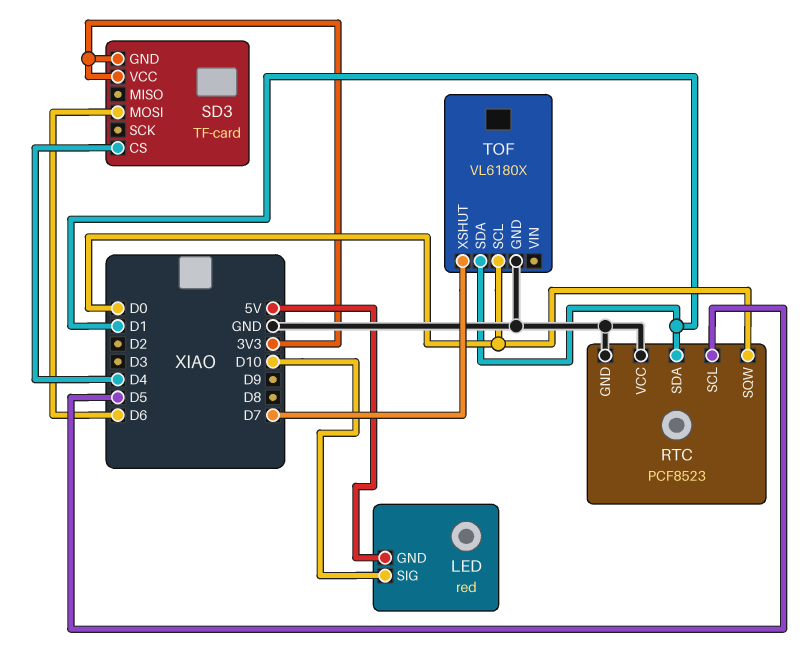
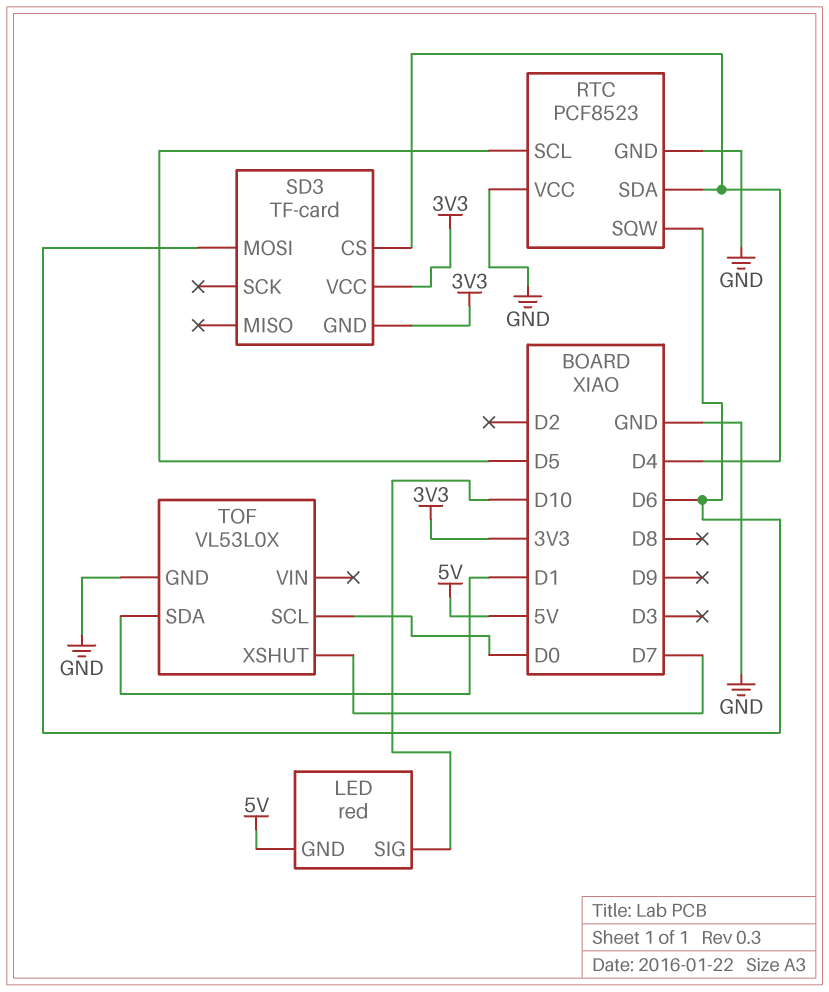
RTC pin SDA: D1 -> D4
RTC pin SQW: D0 -> D6
TOF: VL6180X -> VL53L0X

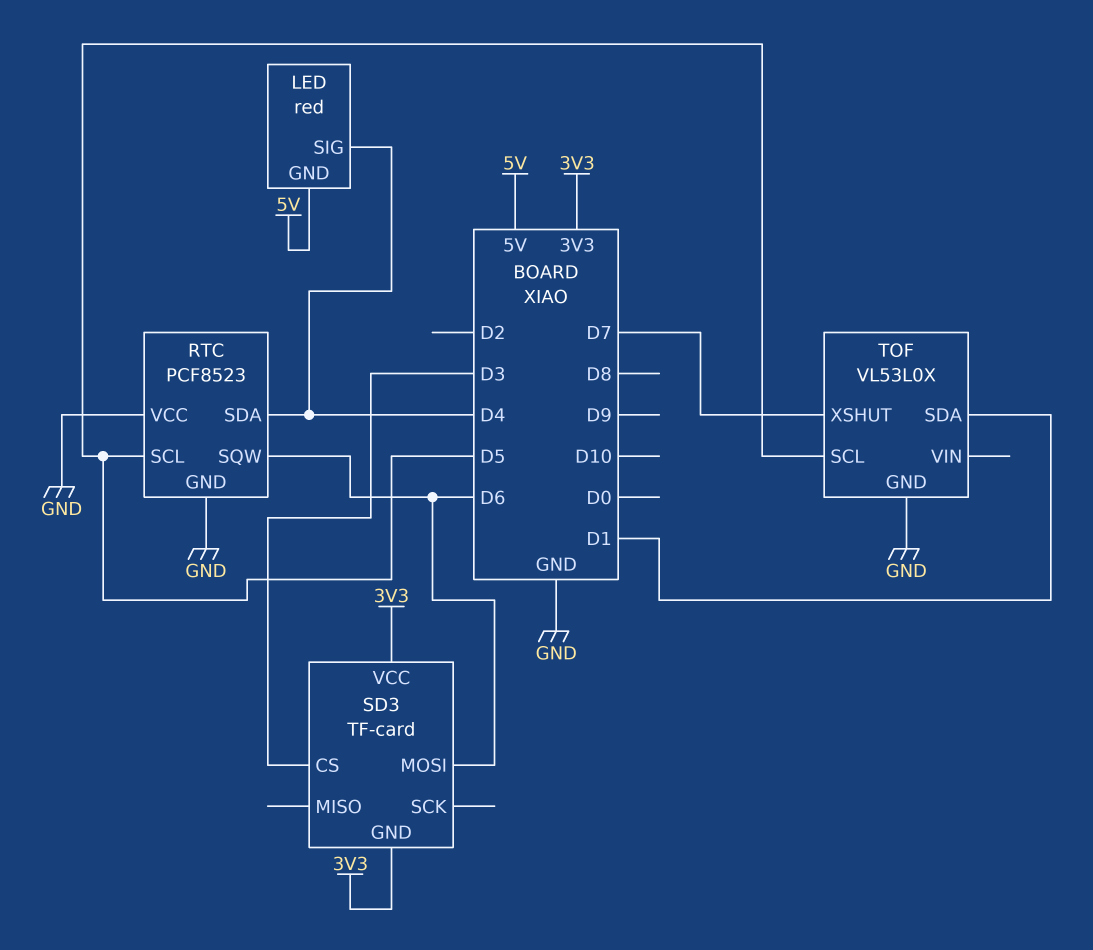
LED pin SIG: D10 -> D4
SD3 pin CS: D4 -> D3
TOF pin SCL: D0 -> D5

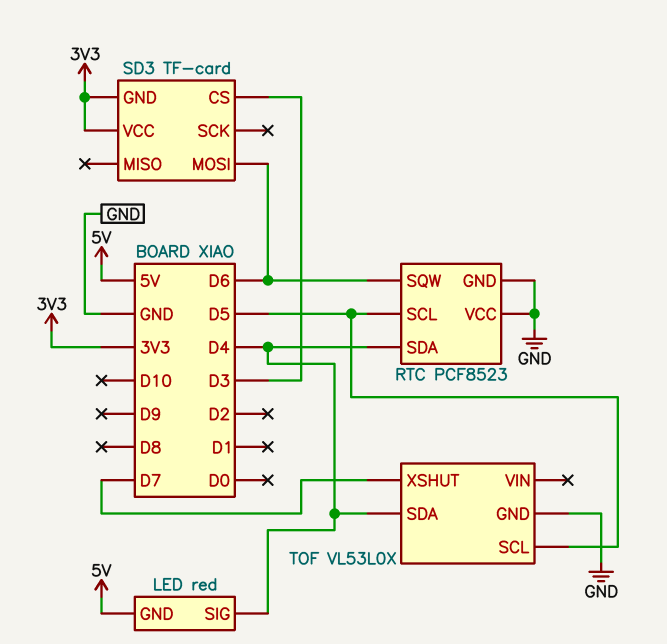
TOF pin SDA: D1 -> D4

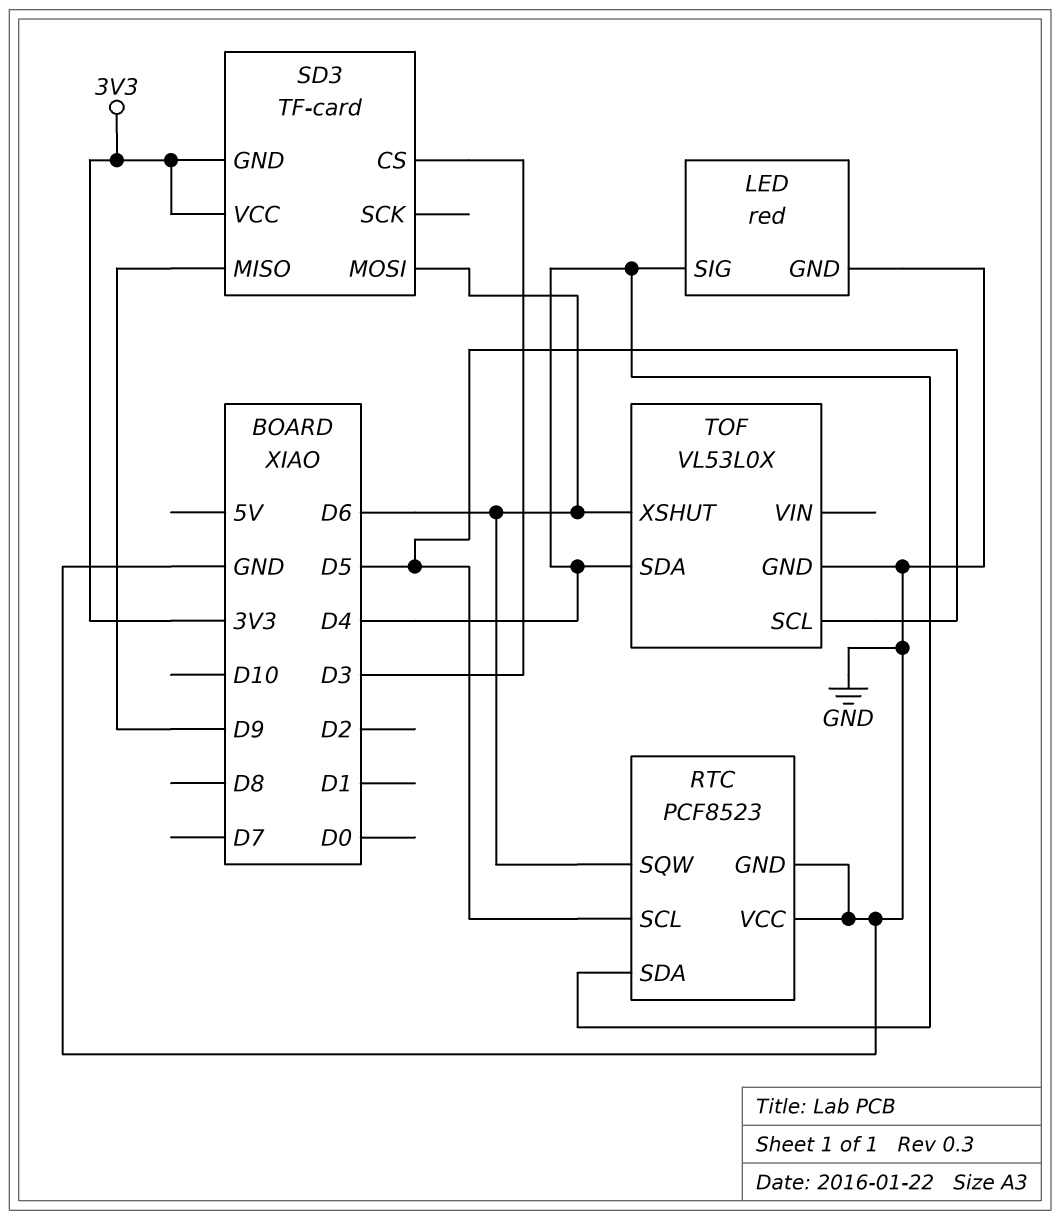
LED pin GND: 5V -> GND
SD3 pin MISO: none -> D9
TOF pin XSHUT: D7 -> D6

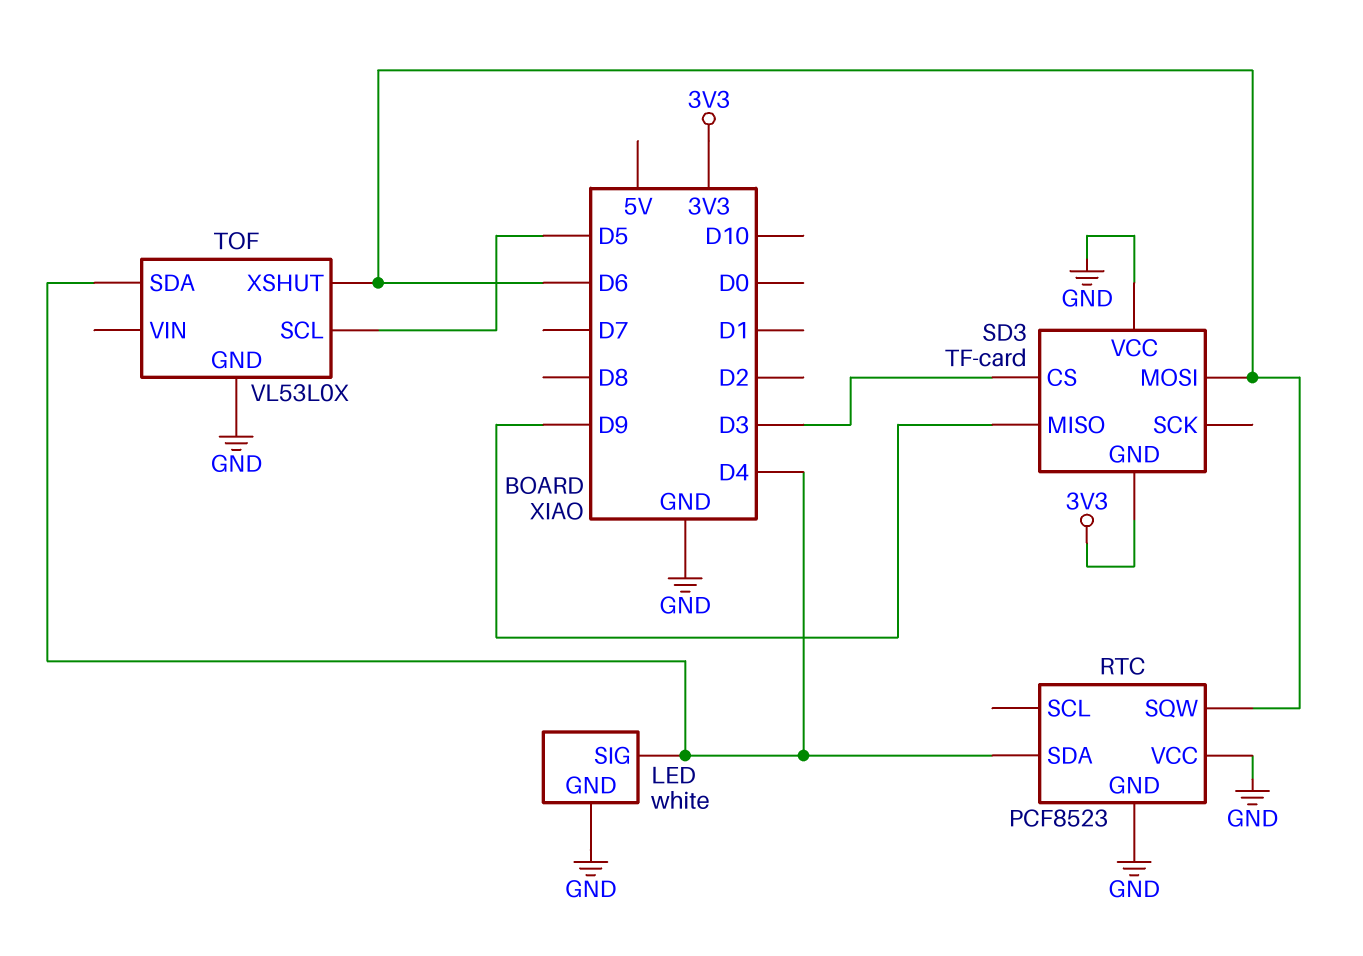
LED: red -> white
RTC pin SCL: D5 -> none
SD3 pin VCC: 3V3 -> GND

